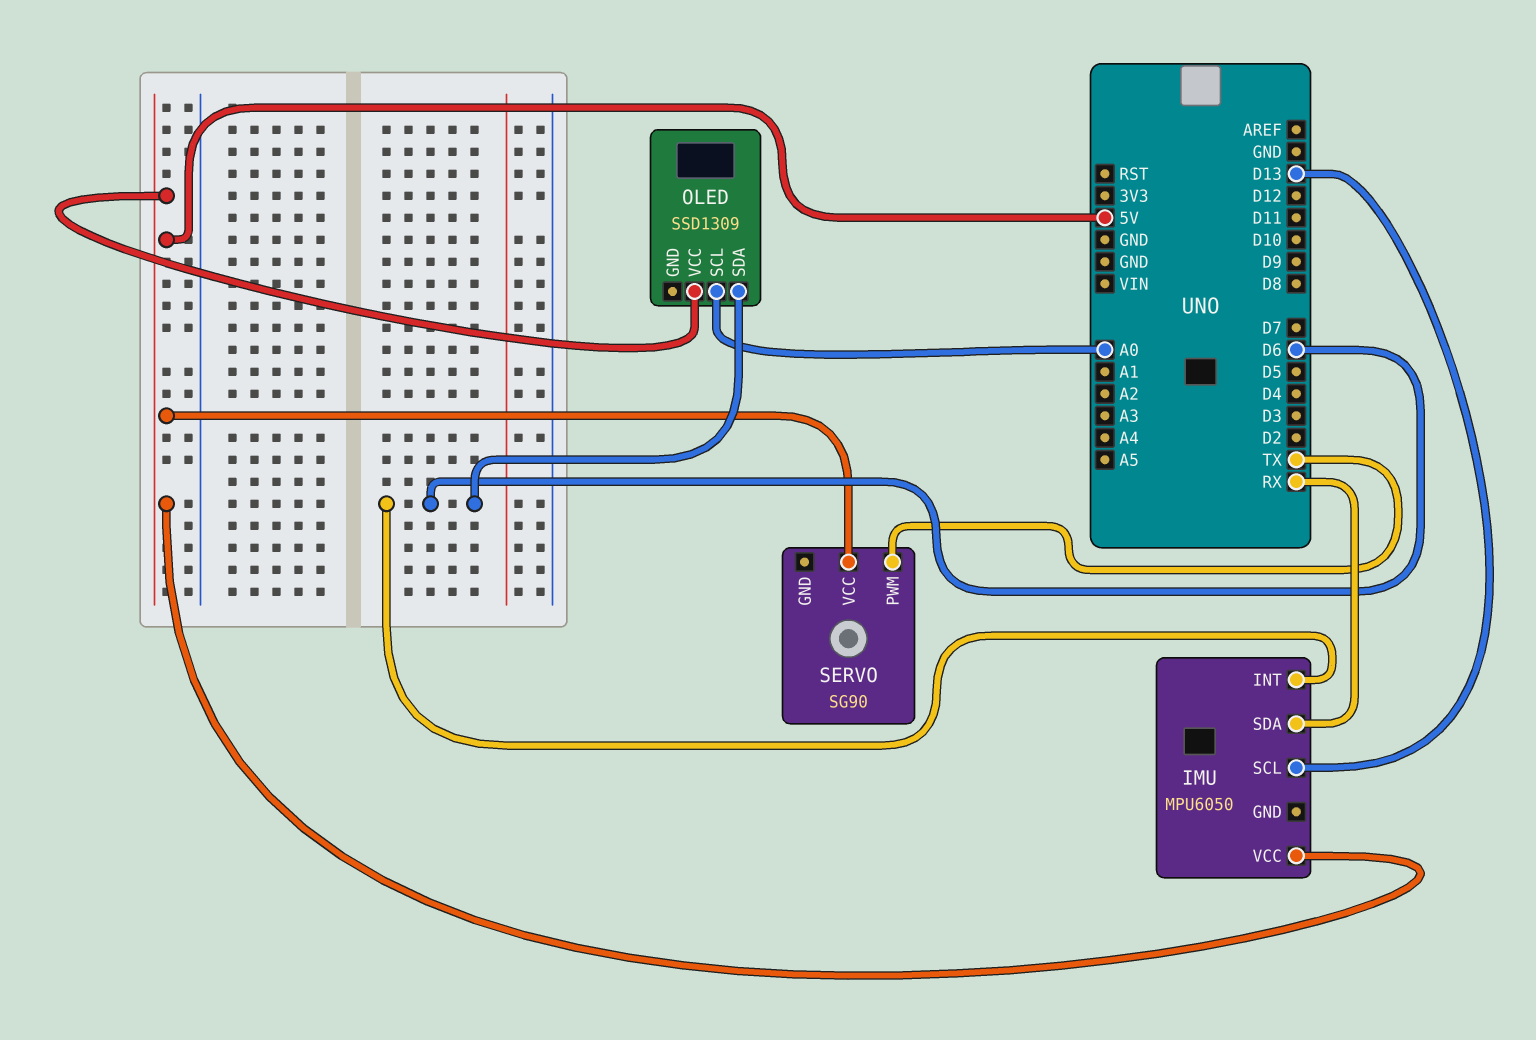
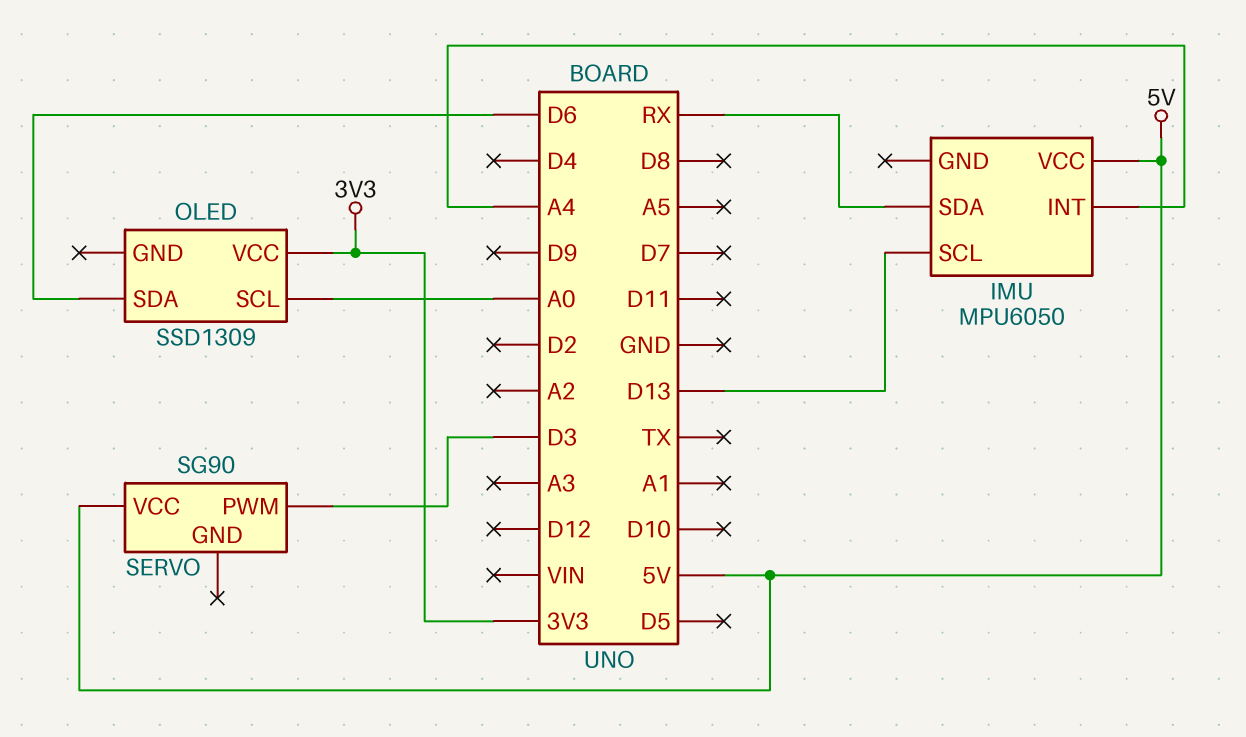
IMU pin INT: D6 -> A4
OLED pin VCC: 5V -> 3V3
SERVO pin PWM: TX -> D3

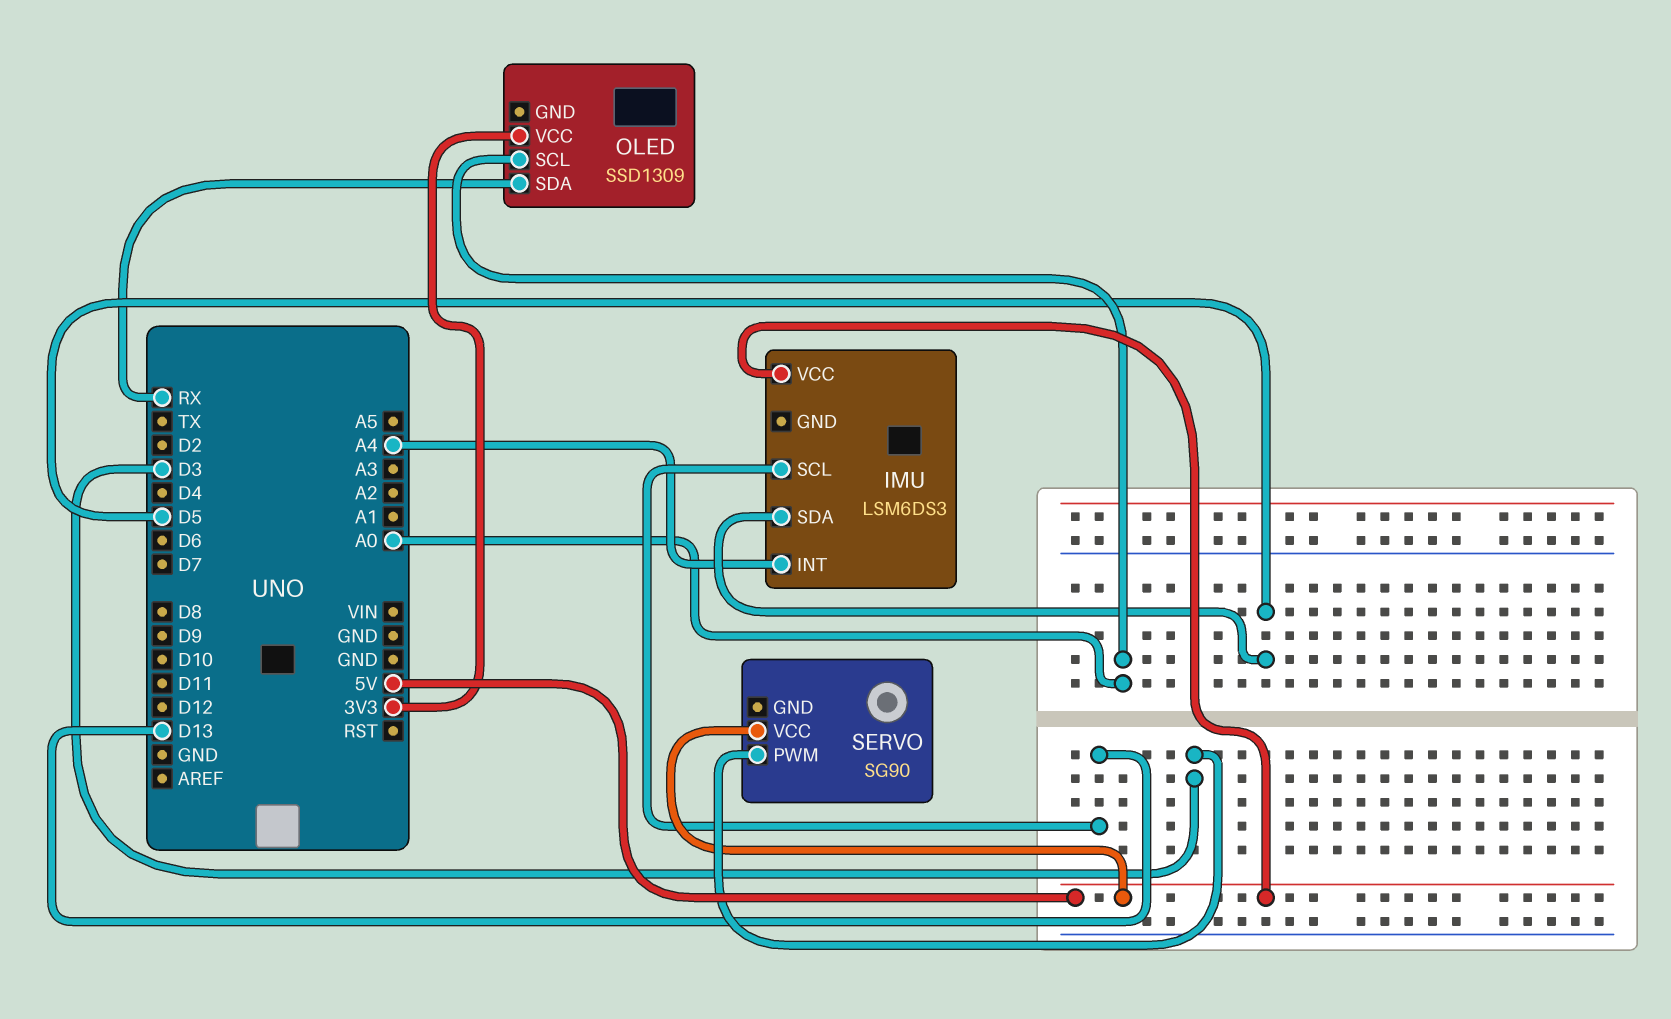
IMU: MPU6050 -> LSM6DS3
IMU pin SDA: RX -> D5
OLED pin SDA: D6 -> RX

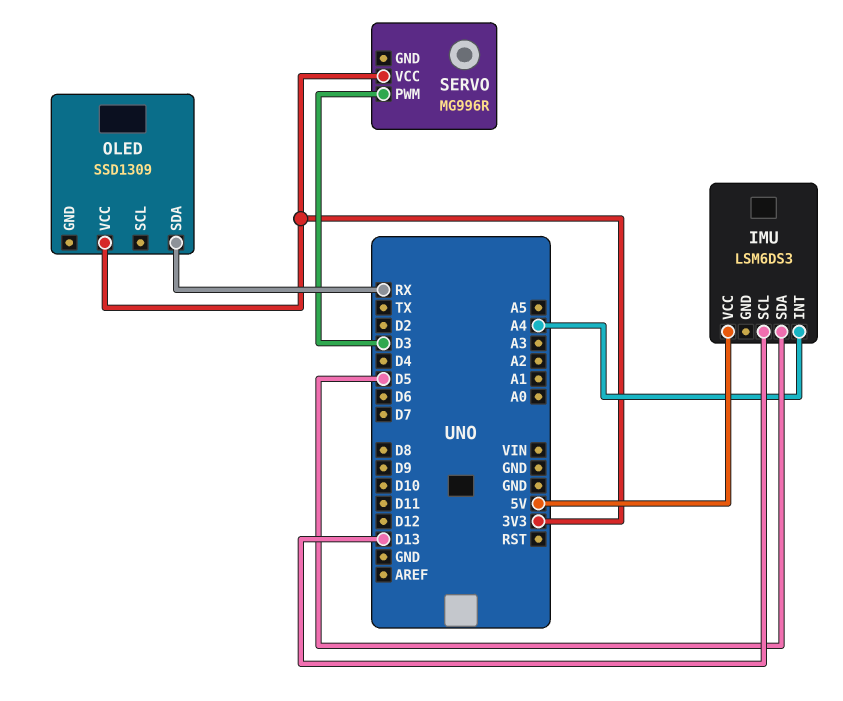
OLED pin SCL: A0 -> none
SERVO: SG90 -> MG996R
SERVO pin VCC: 5V -> 3V3

